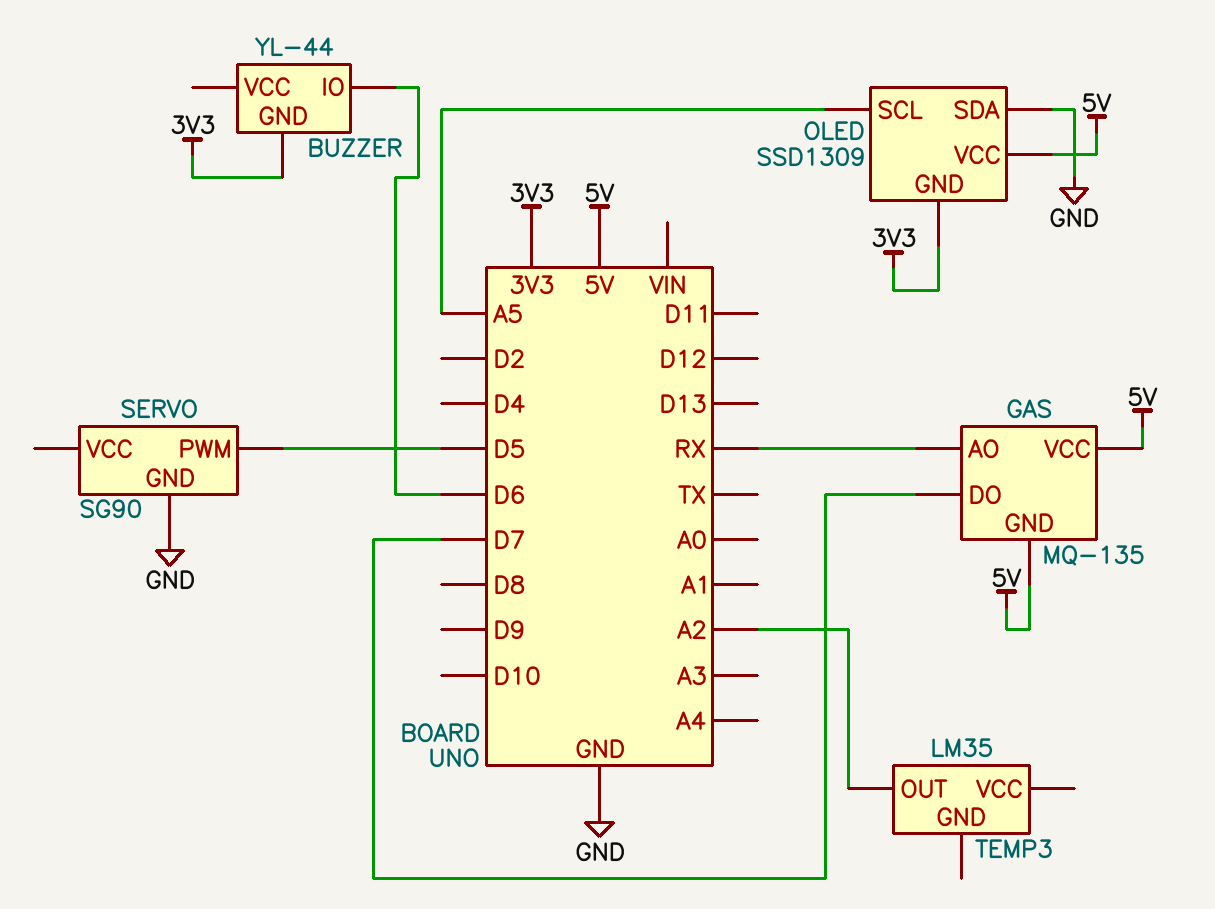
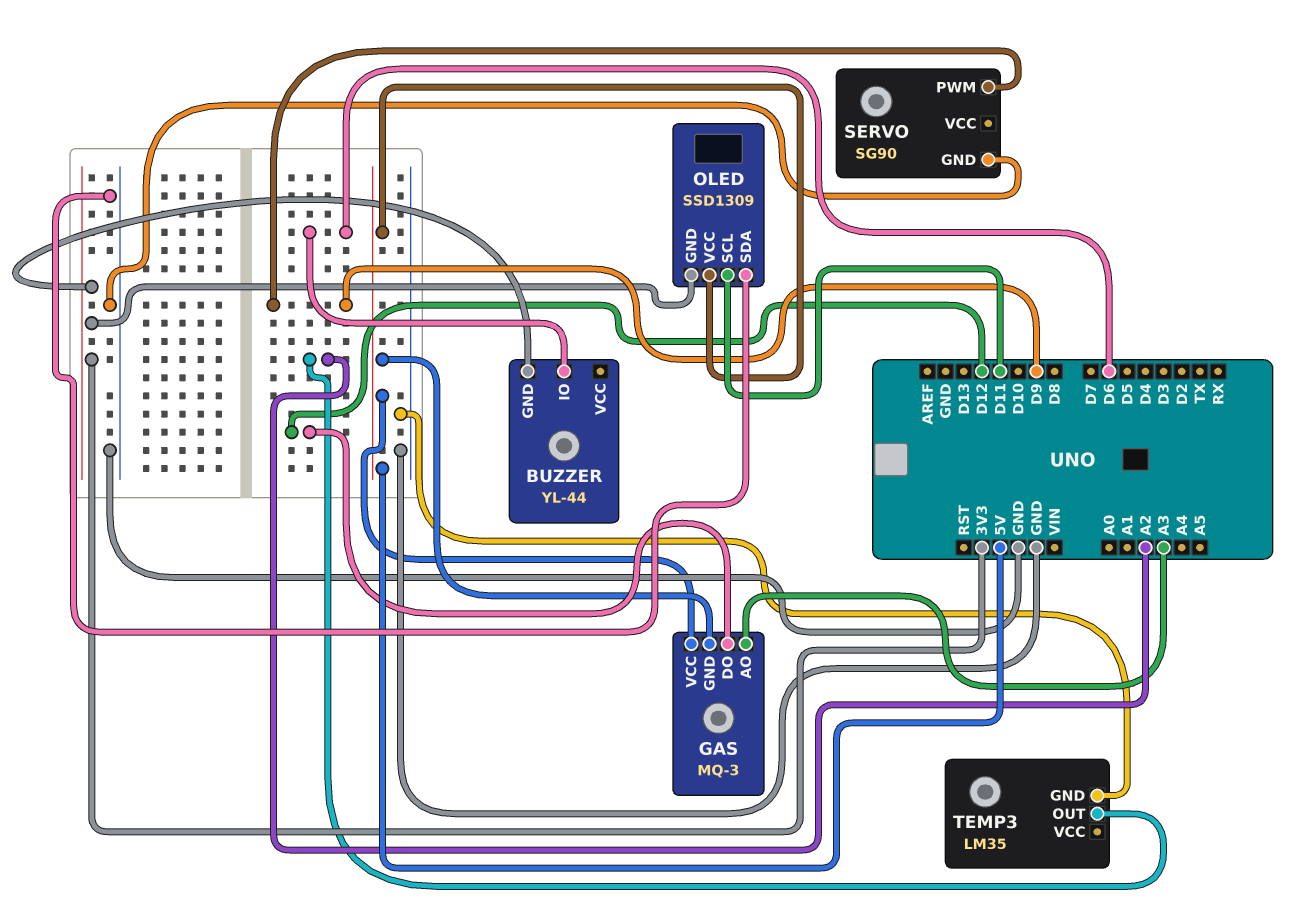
GAS: MQ-135 -> MQ-3
GAS pin AO: RX -> A3
GAS pin DO: D7 -> D12
OLED pin SCL: A5 -> D11
SERVO pin PWM: D5 -> D9
TEMP3 pin GND: none -> GND

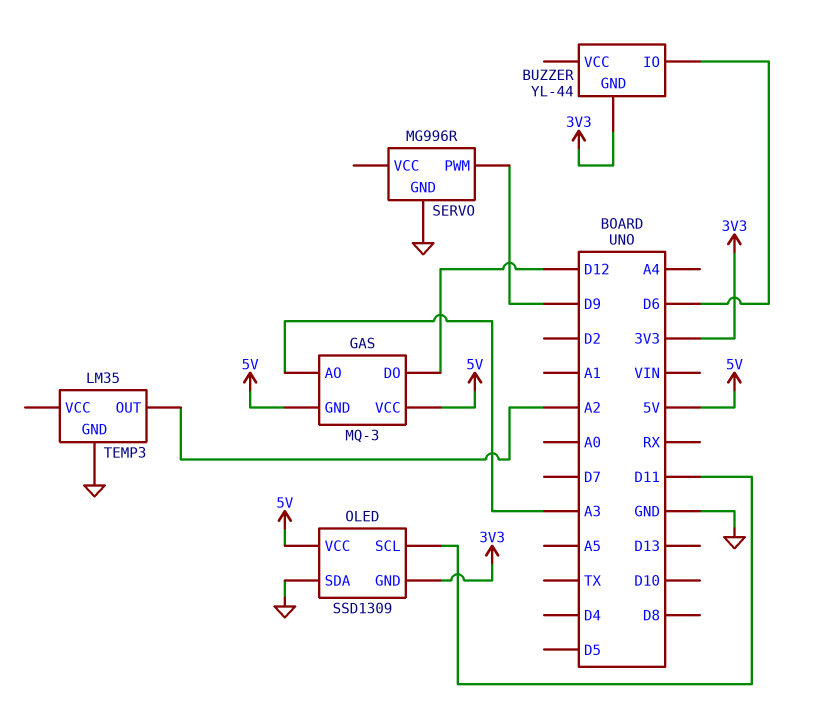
SERVO: SG90 -> MG996R

